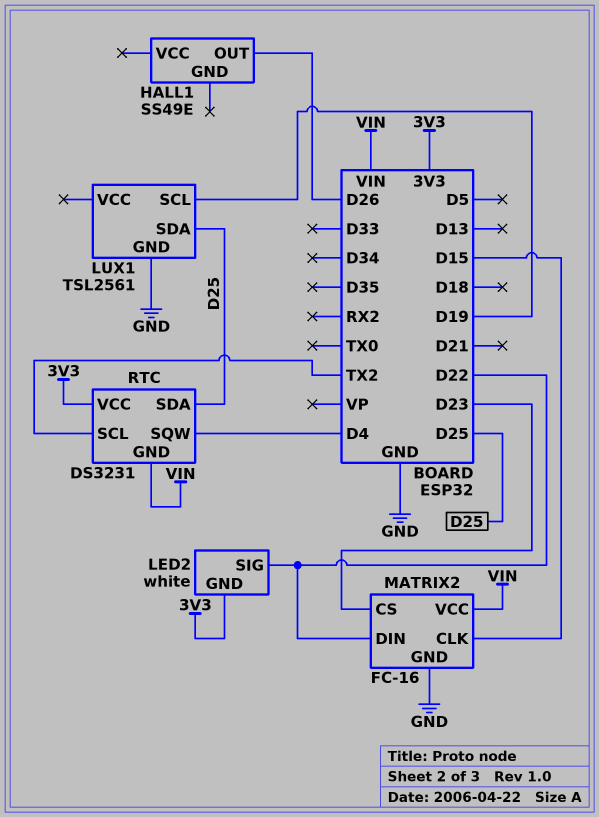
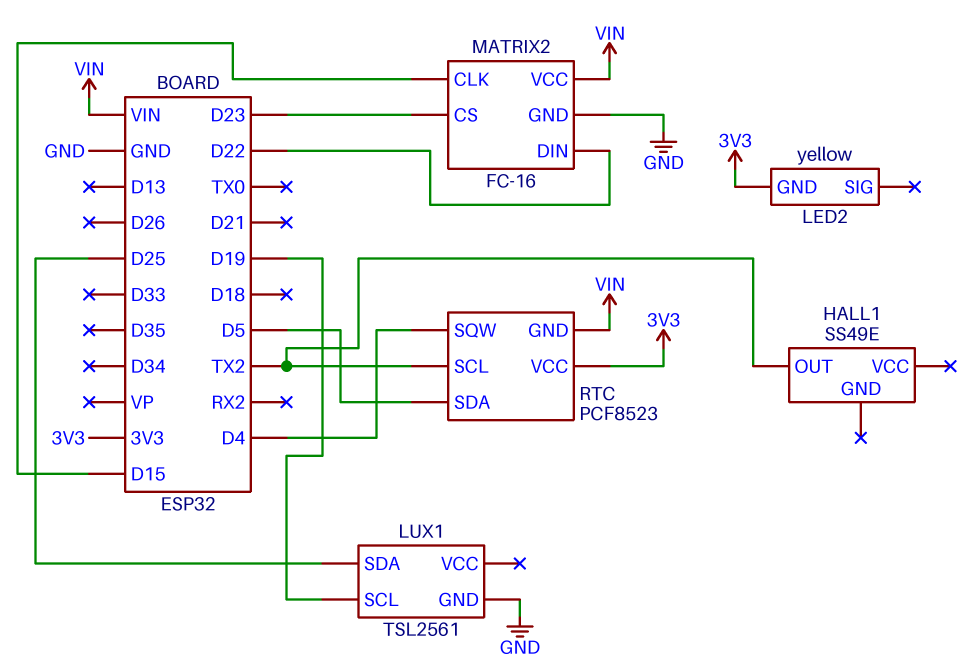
HALL1 pin OUT: D26 -> TX2
LED2: white -> yellow
LED2 pin SIG: D22 -> none
RTC: DS3231 -> PCF8523
RTC pin SDA: D25 -> D5

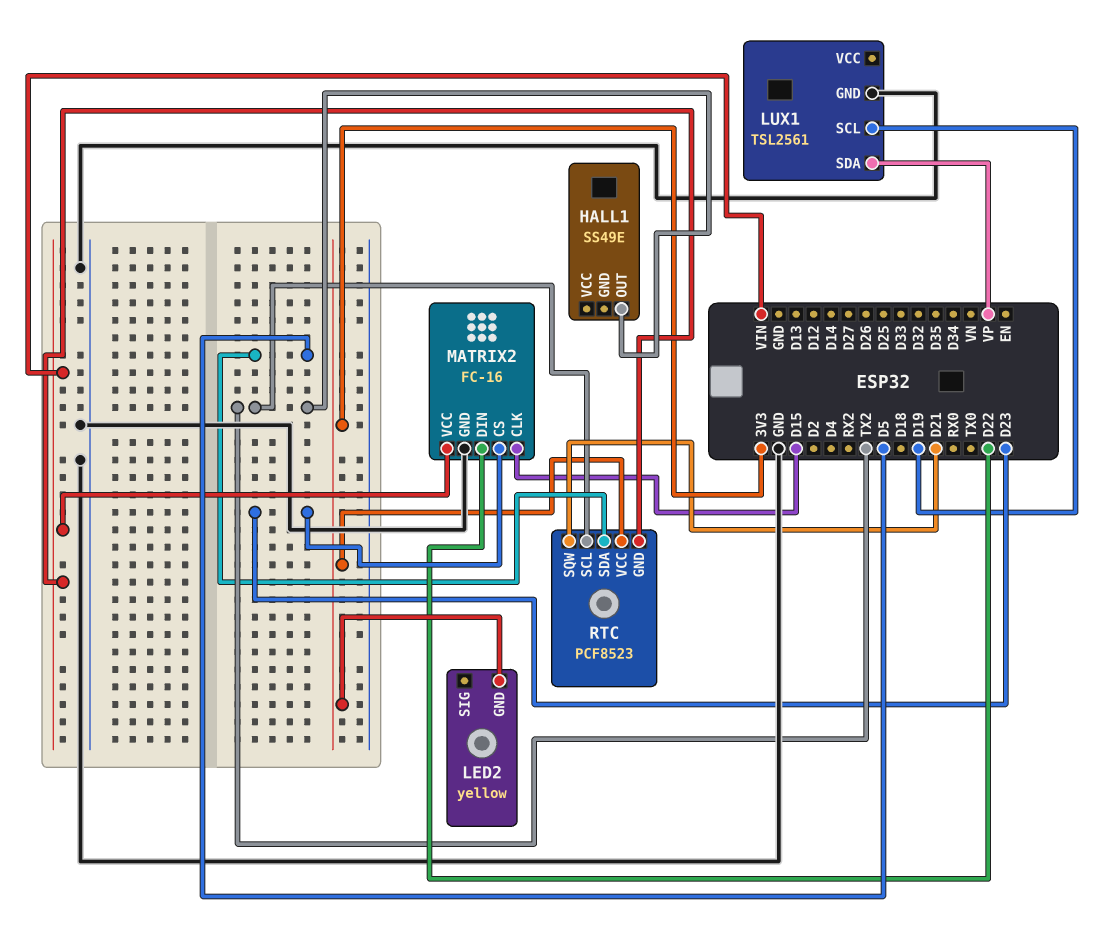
LUX1 pin SDA: D25 -> VP
RTC pin SQW: D4 -> D21

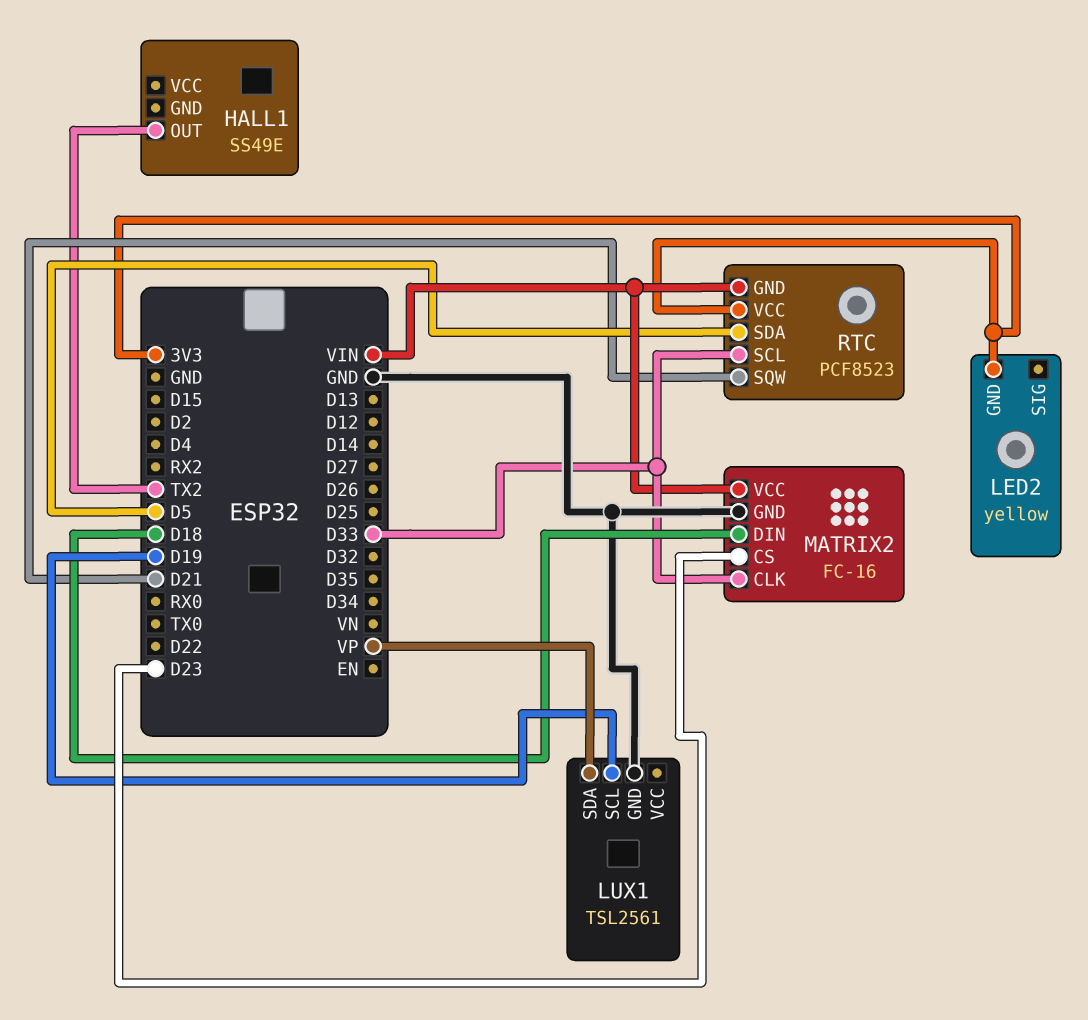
MATRIX2 pin CLK: D15 -> D33
MATRIX2 pin DIN: D22 -> D18
RTC pin SCL: TX2 -> D33

